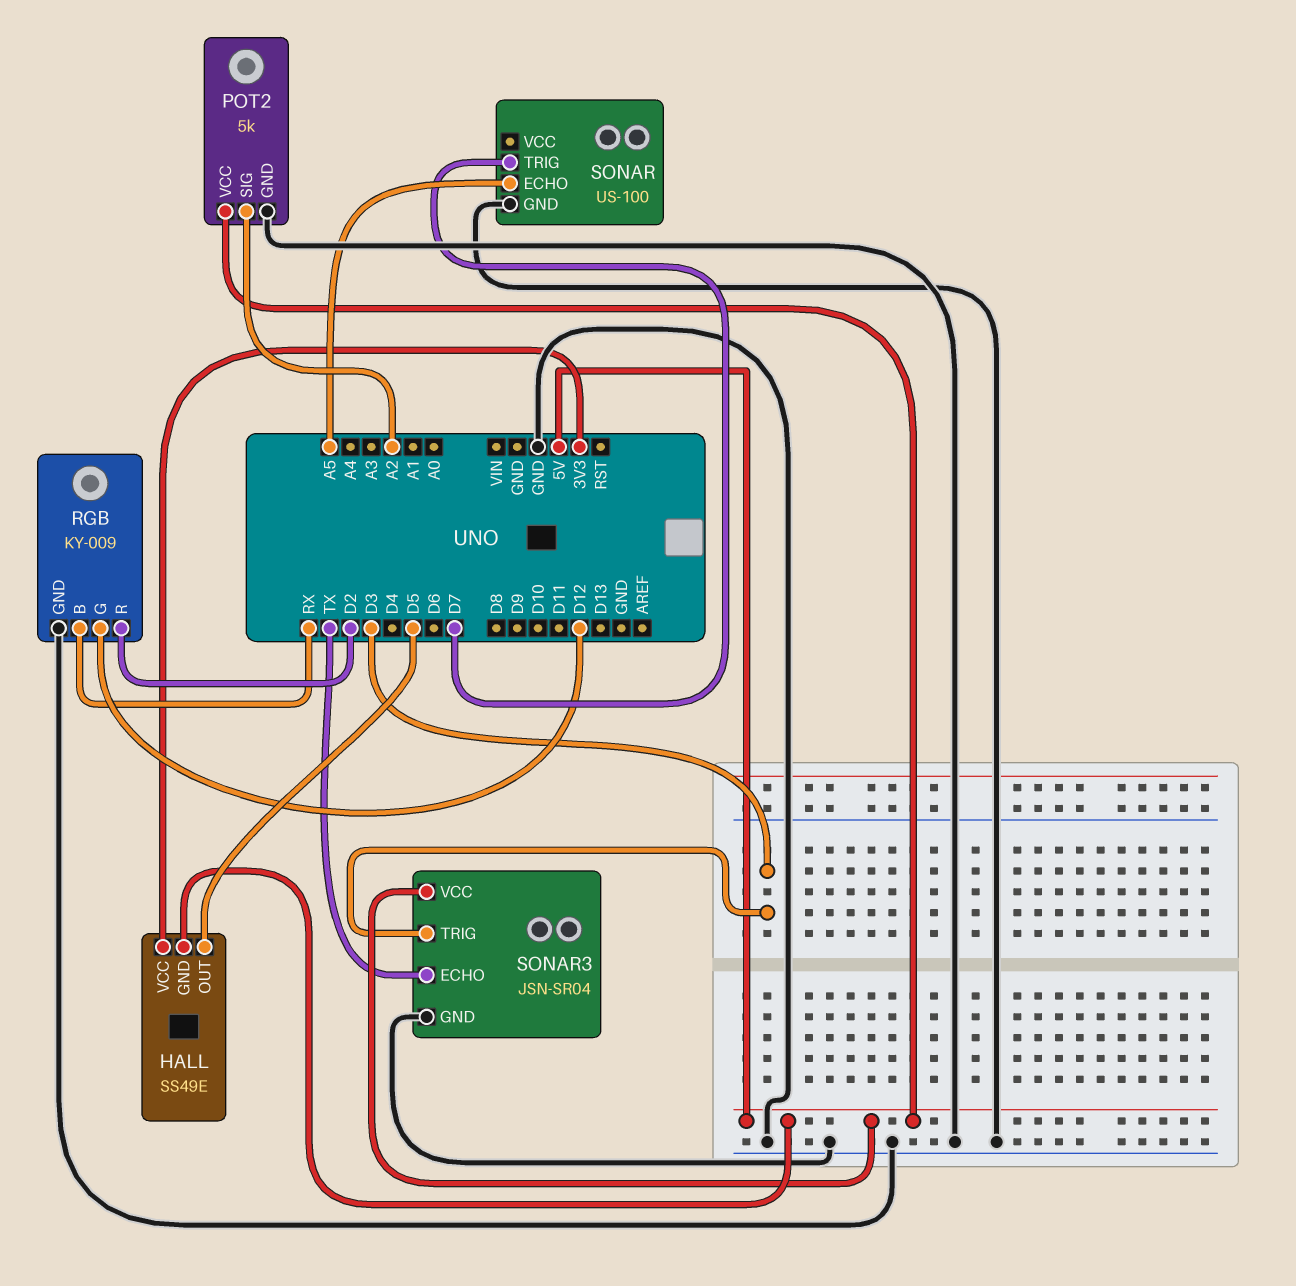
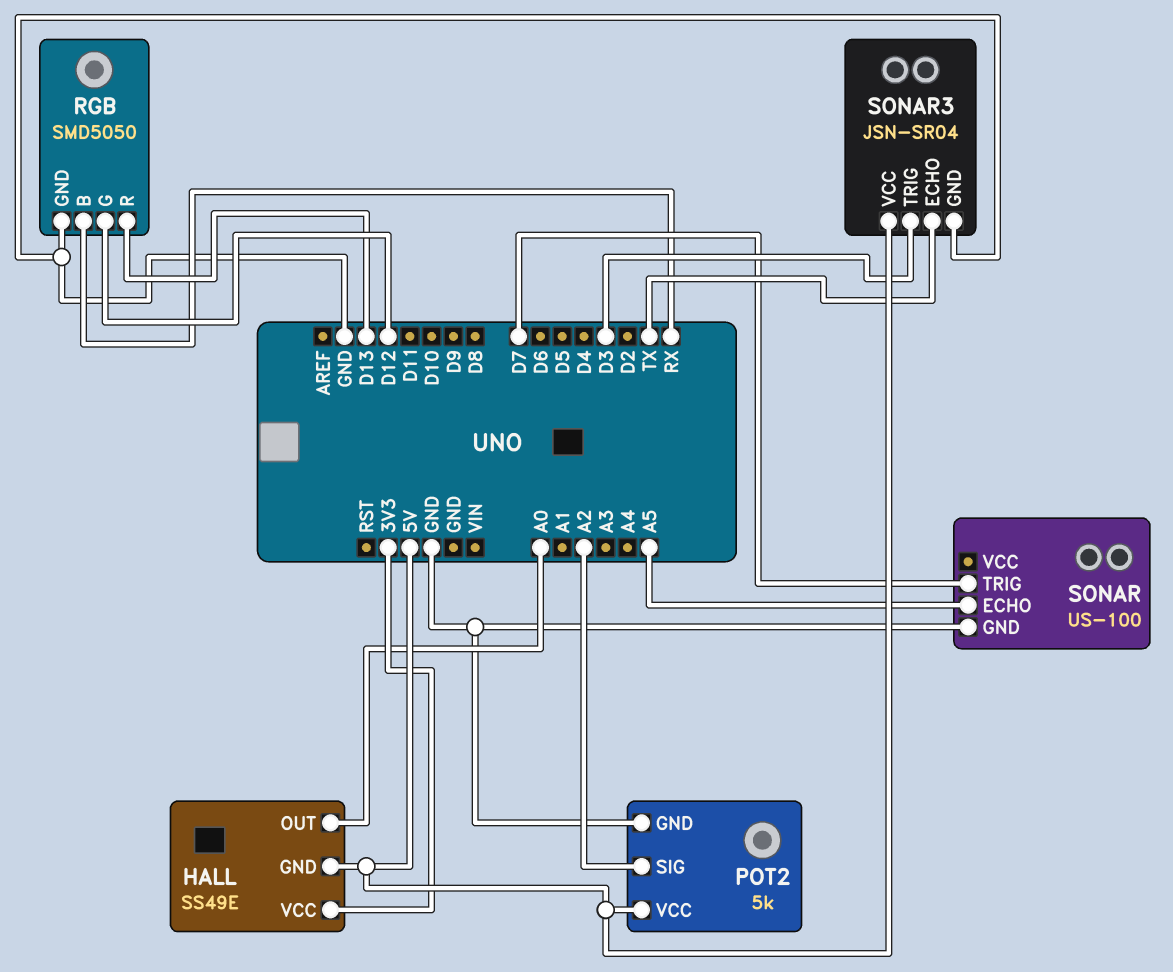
HALL pin OUT: D5 -> A0
RGB: KY-009 -> SMD5050
RGB pin R: D2 -> D13

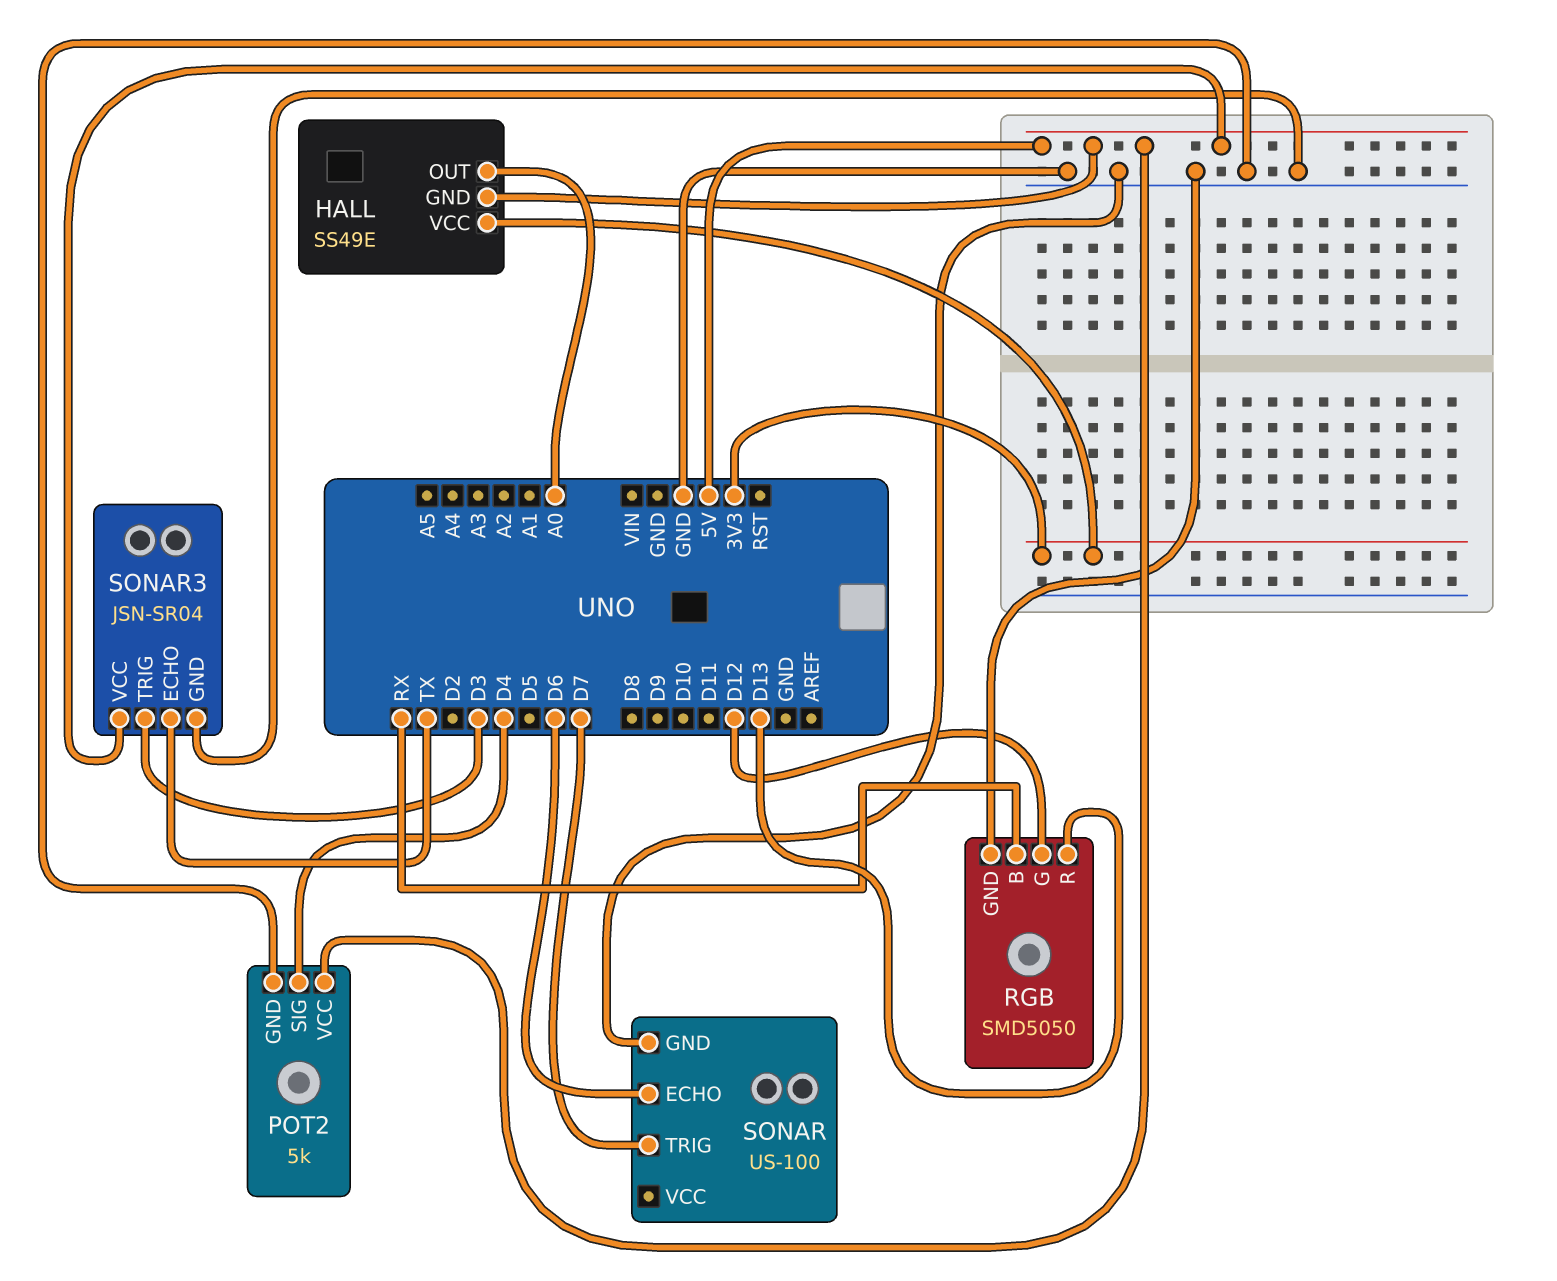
POT2 pin SIG: A2 -> D4
SONAR pin ECHO: A5 -> D6

